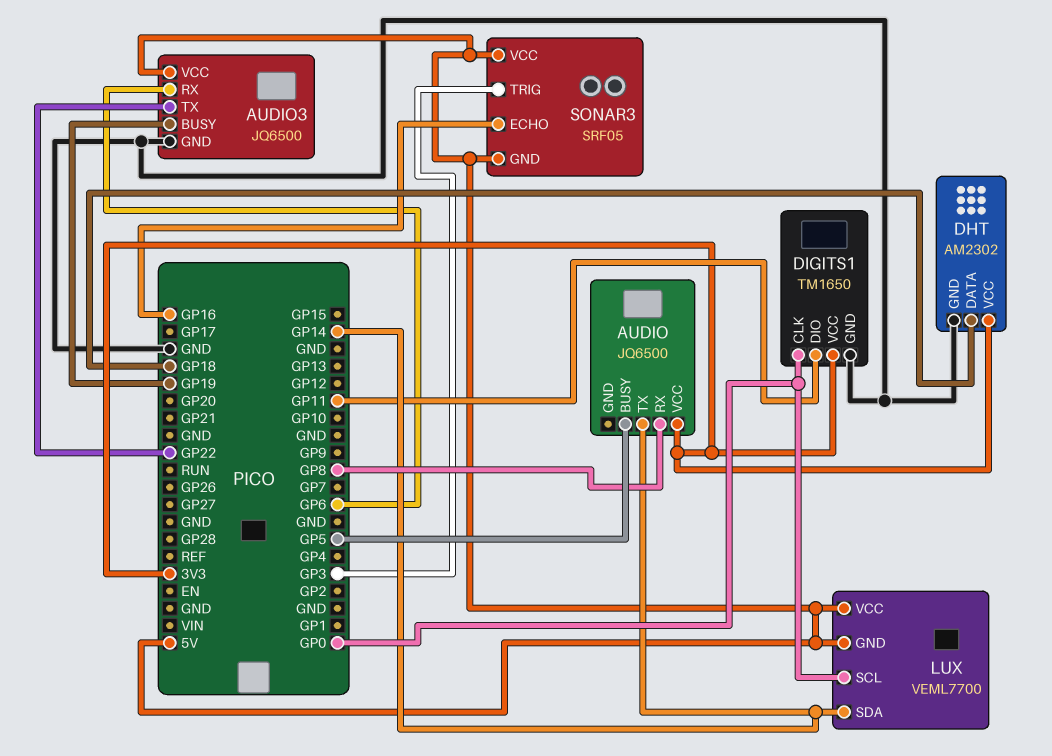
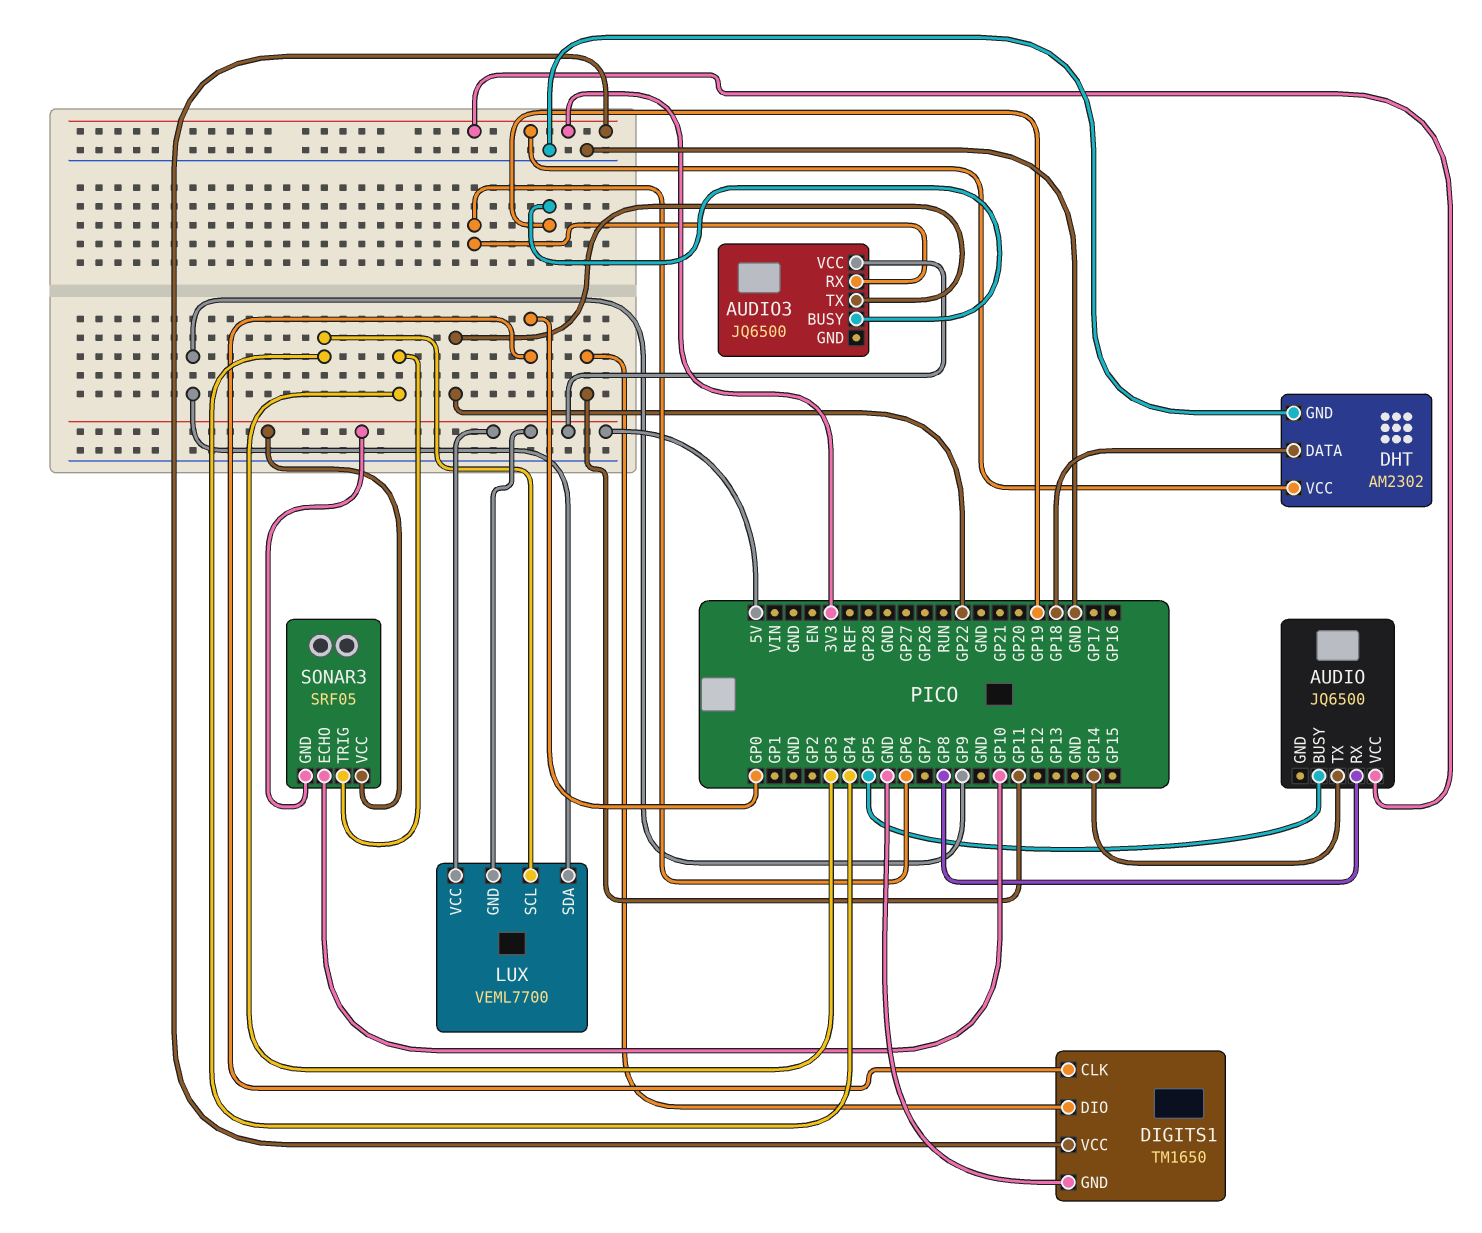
AUDIO3 pin GND: GND -> none
LUX pin SCL: GP0 -> GP4
LUX pin SDA: GP14 -> GP9
SONAR3 pin ECHO: GP16 -> GP10

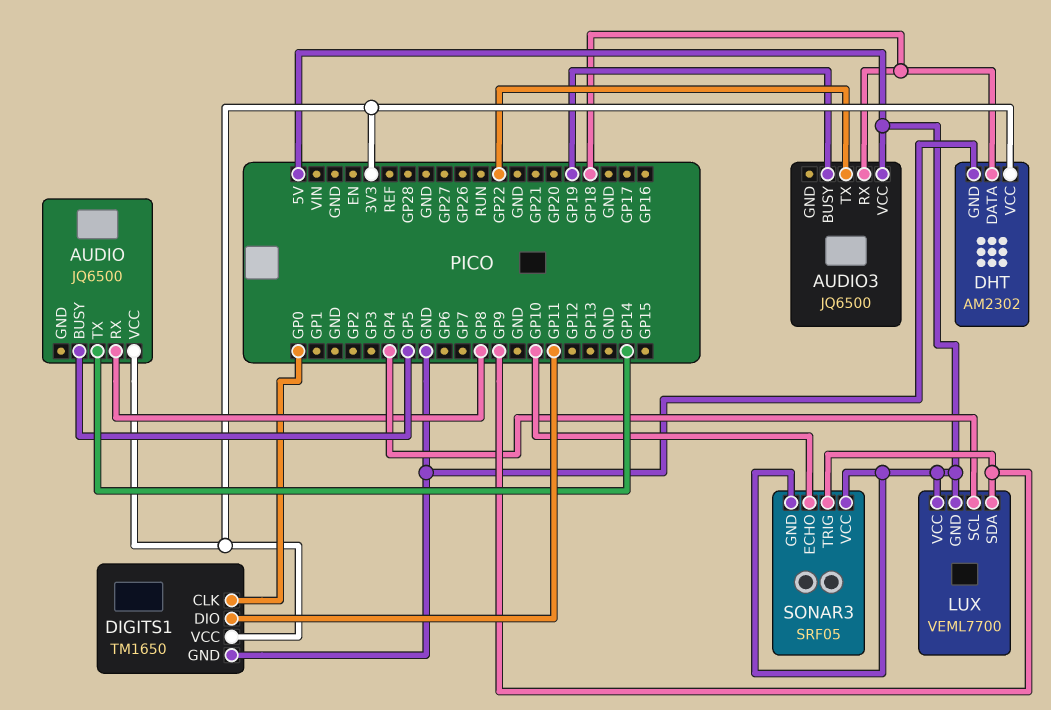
AUDIO3 pin RX: GP6 -> GP18
SONAR3 pin TRIG: GP3 -> GP9

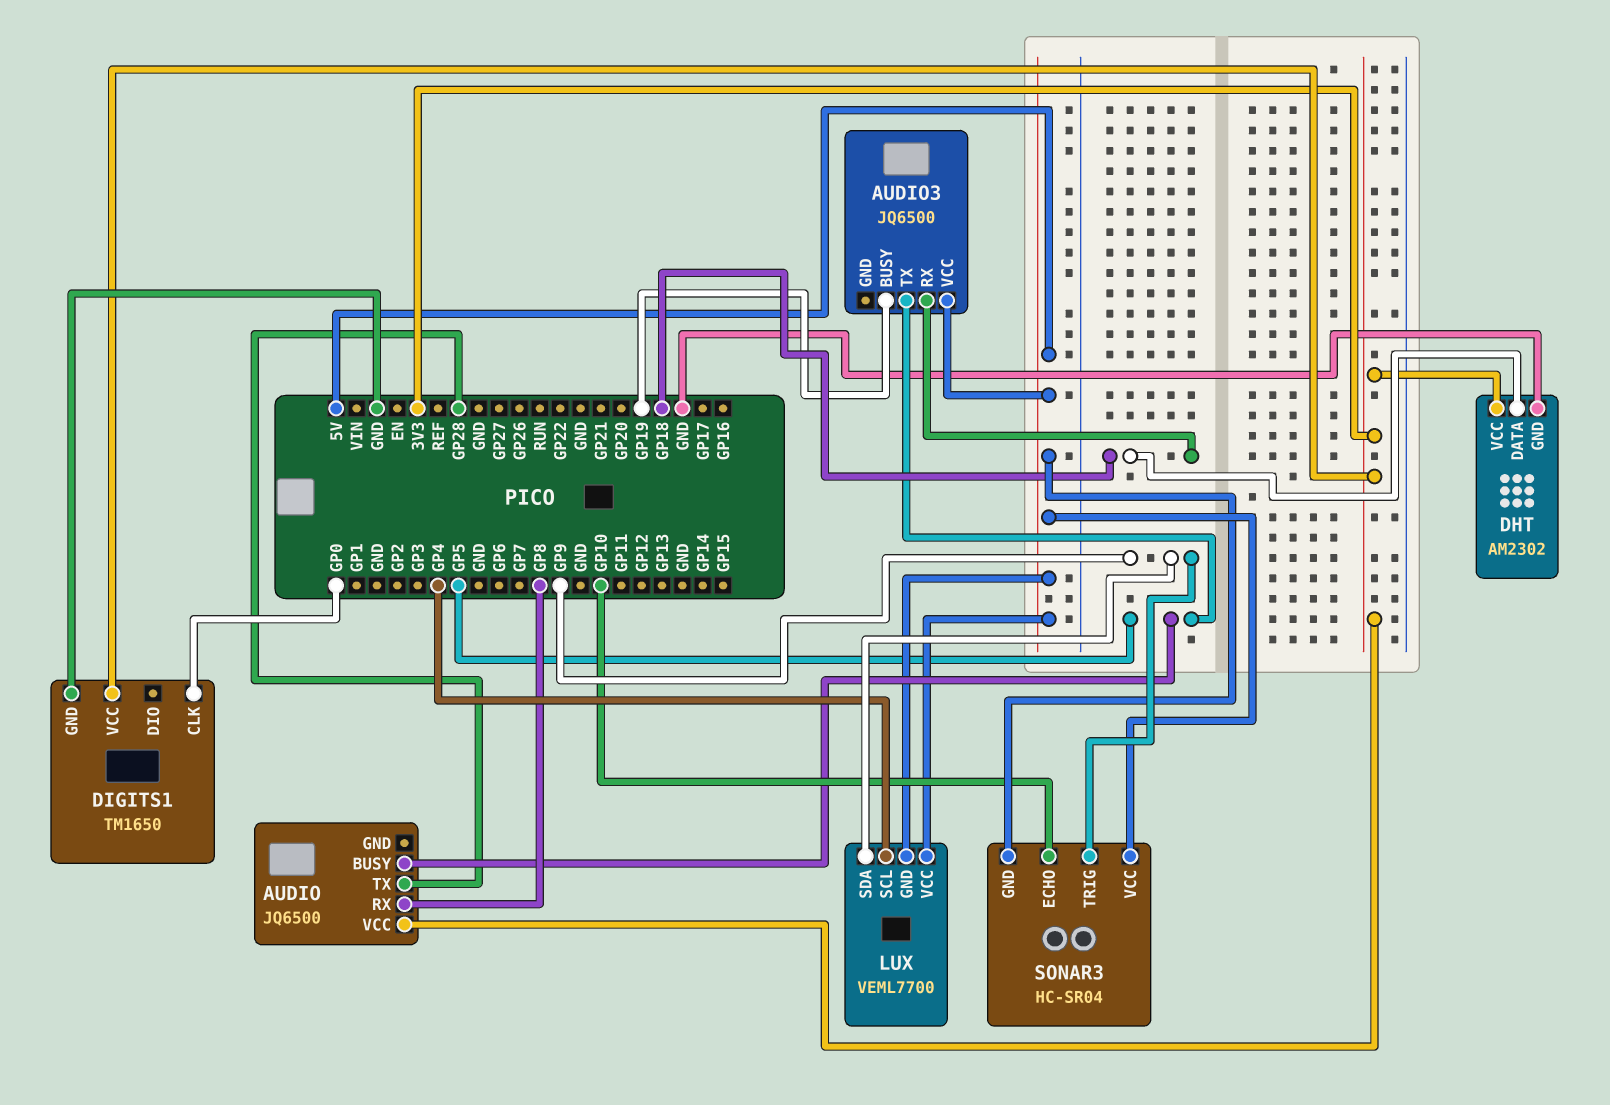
AUDIO pin TX: GP14 -> GP28
AUDIO3 pin TX: GP22 -> GP5
DIGITS1 pin DIO: GP11 -> none
SONAR3: SRF05 -> HC-SR04

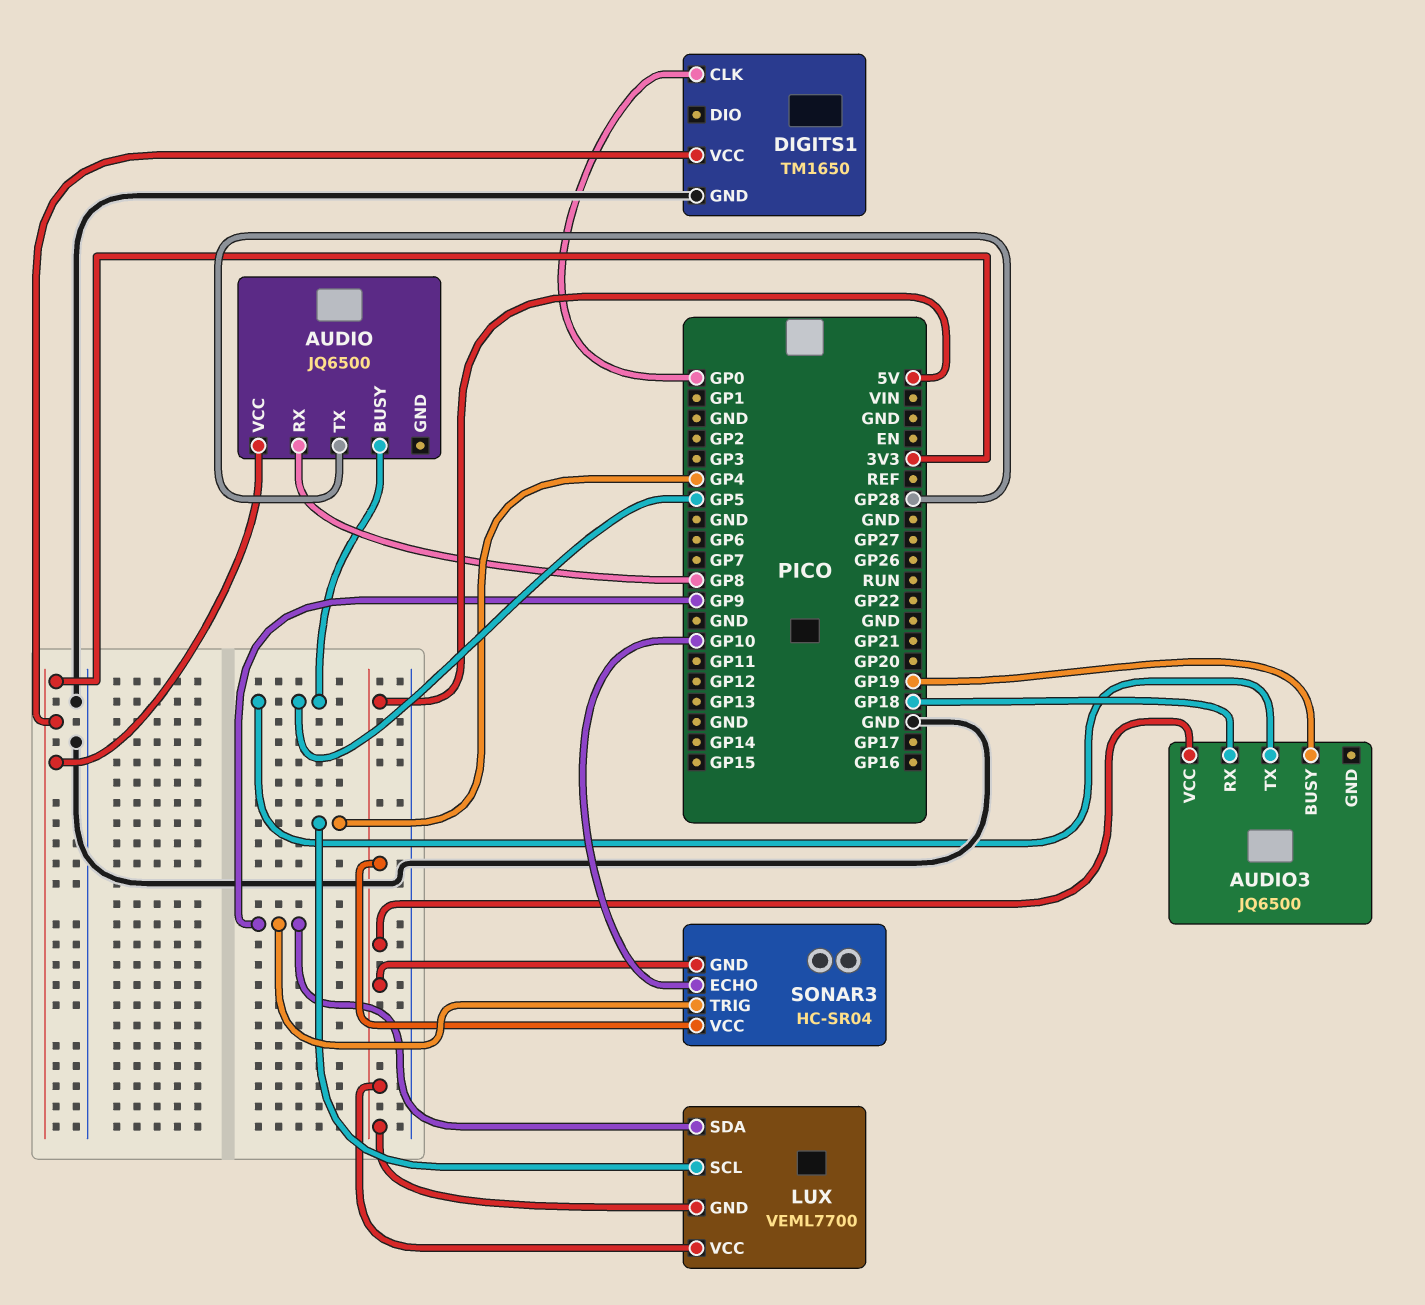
DHT: AM2302 -> none
DHT pin DATA: GP18 -> none
DHT pin GND: GND -> none
DHT pin VCC: 3V3 -> none

